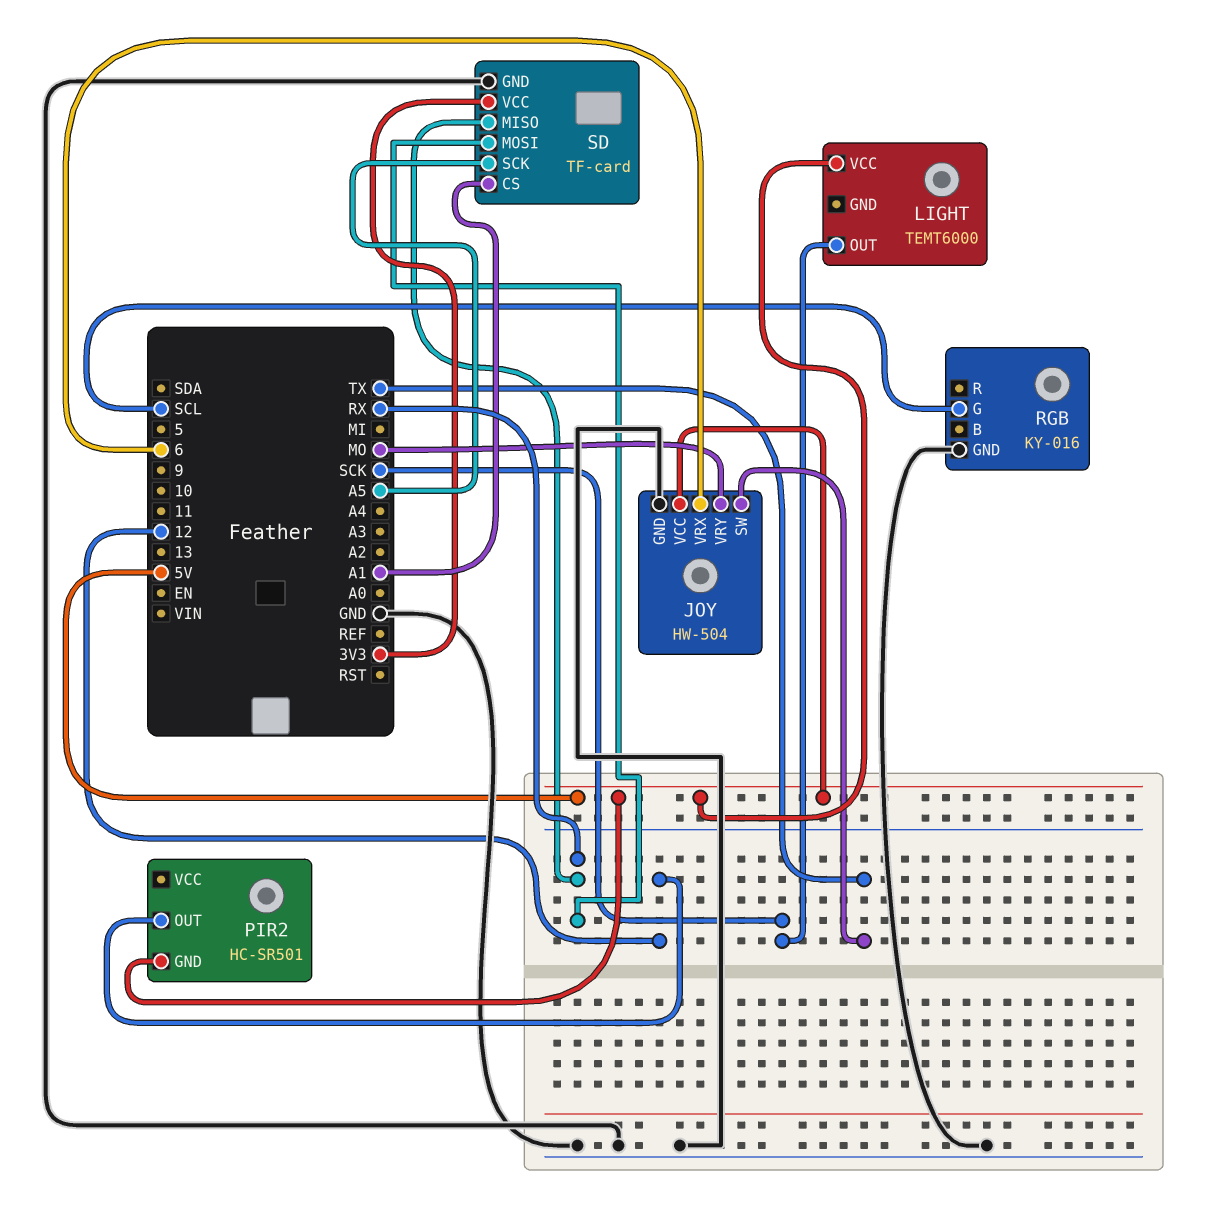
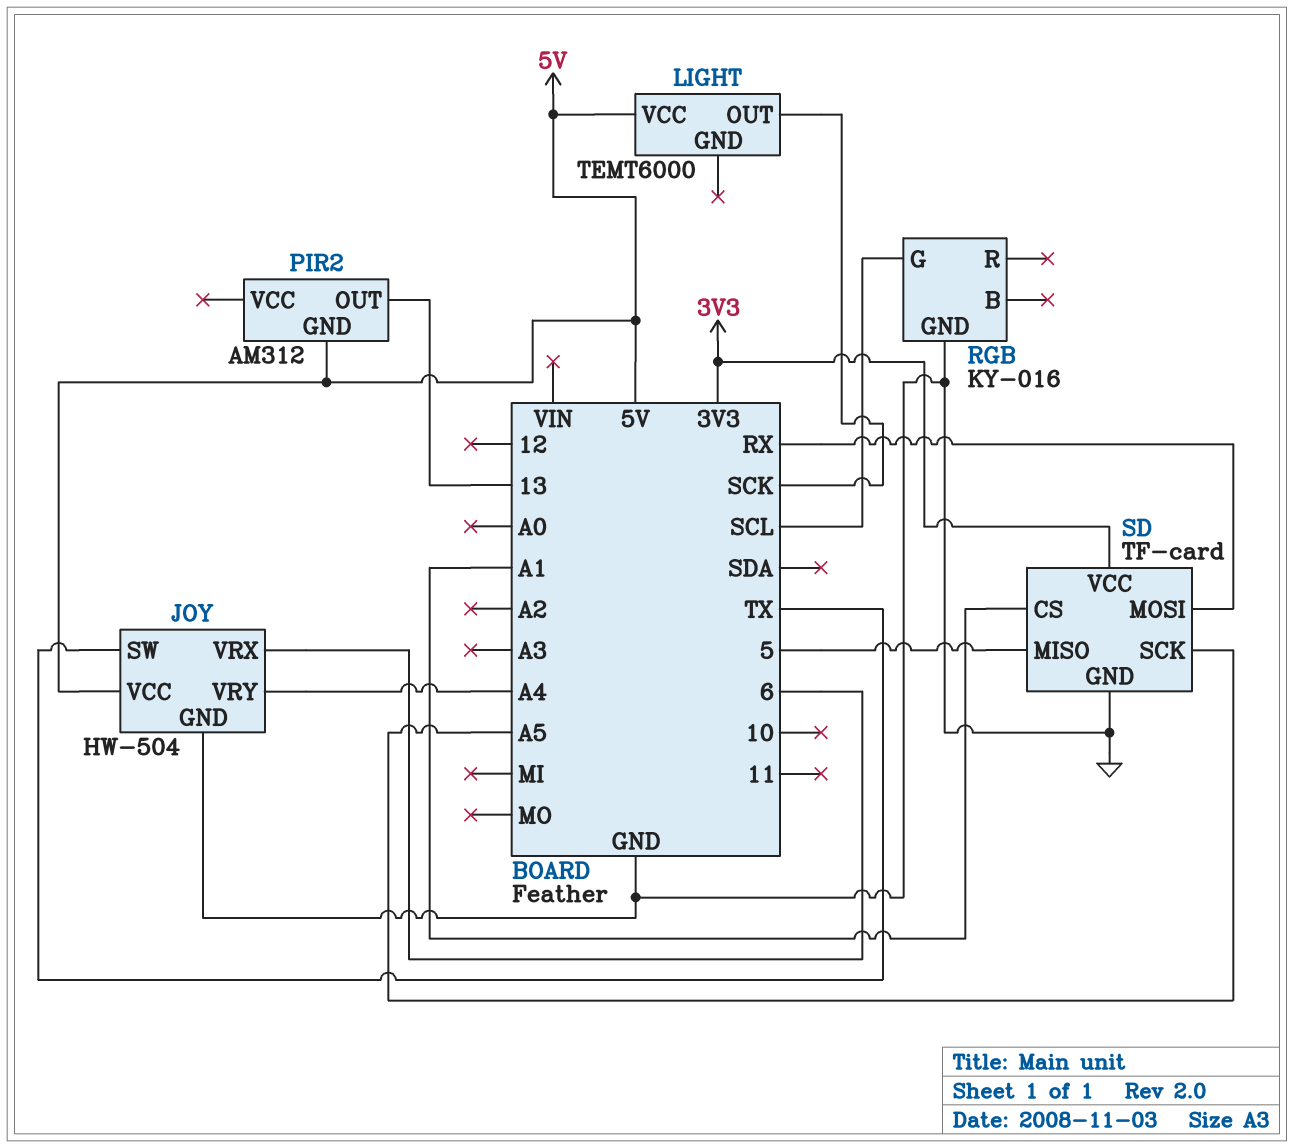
JOY pin VRY: MO -> A4
PIR2: HC-SR501 -> AM312
PIR2 pin OUT: 12 -> 13
SD pin MISO: RX -> 5

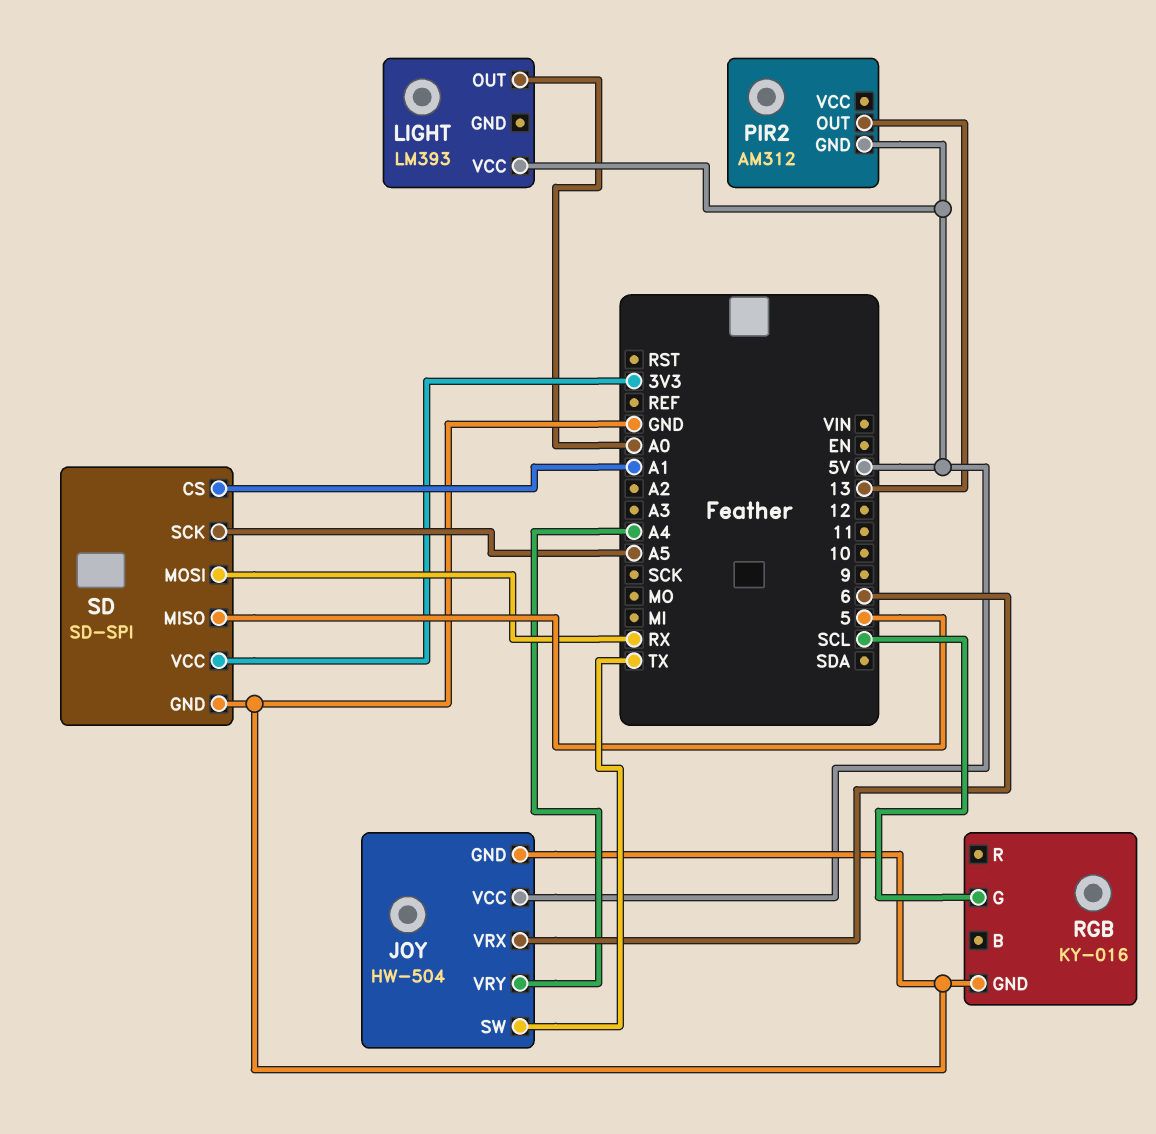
LIGHT: TEMT6000 -> LM393
LIGHT pin OUT: SCK -> A0
SD: TF-card -> SD-SPI

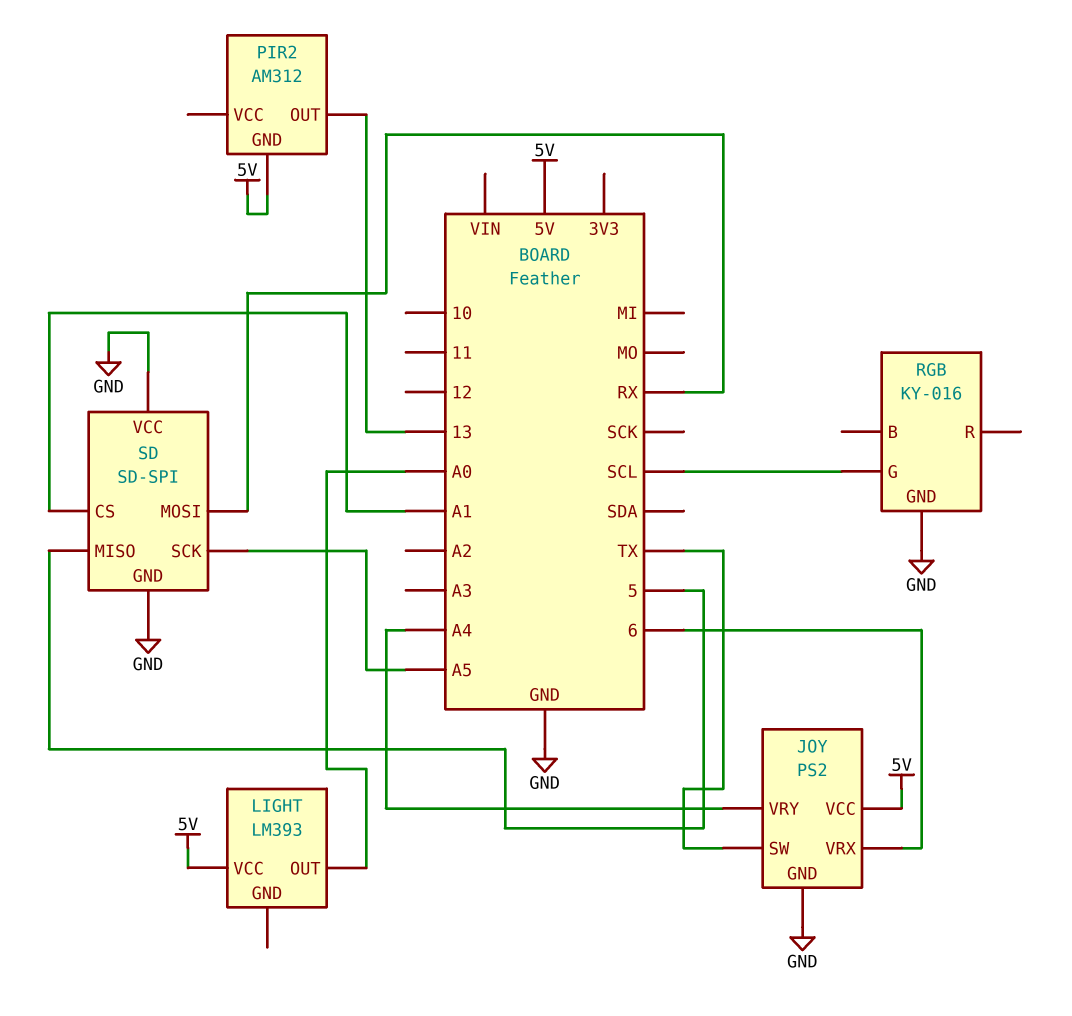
JOY: HW-504 -> PS2
SD pin VCC: 3V3 -> GND

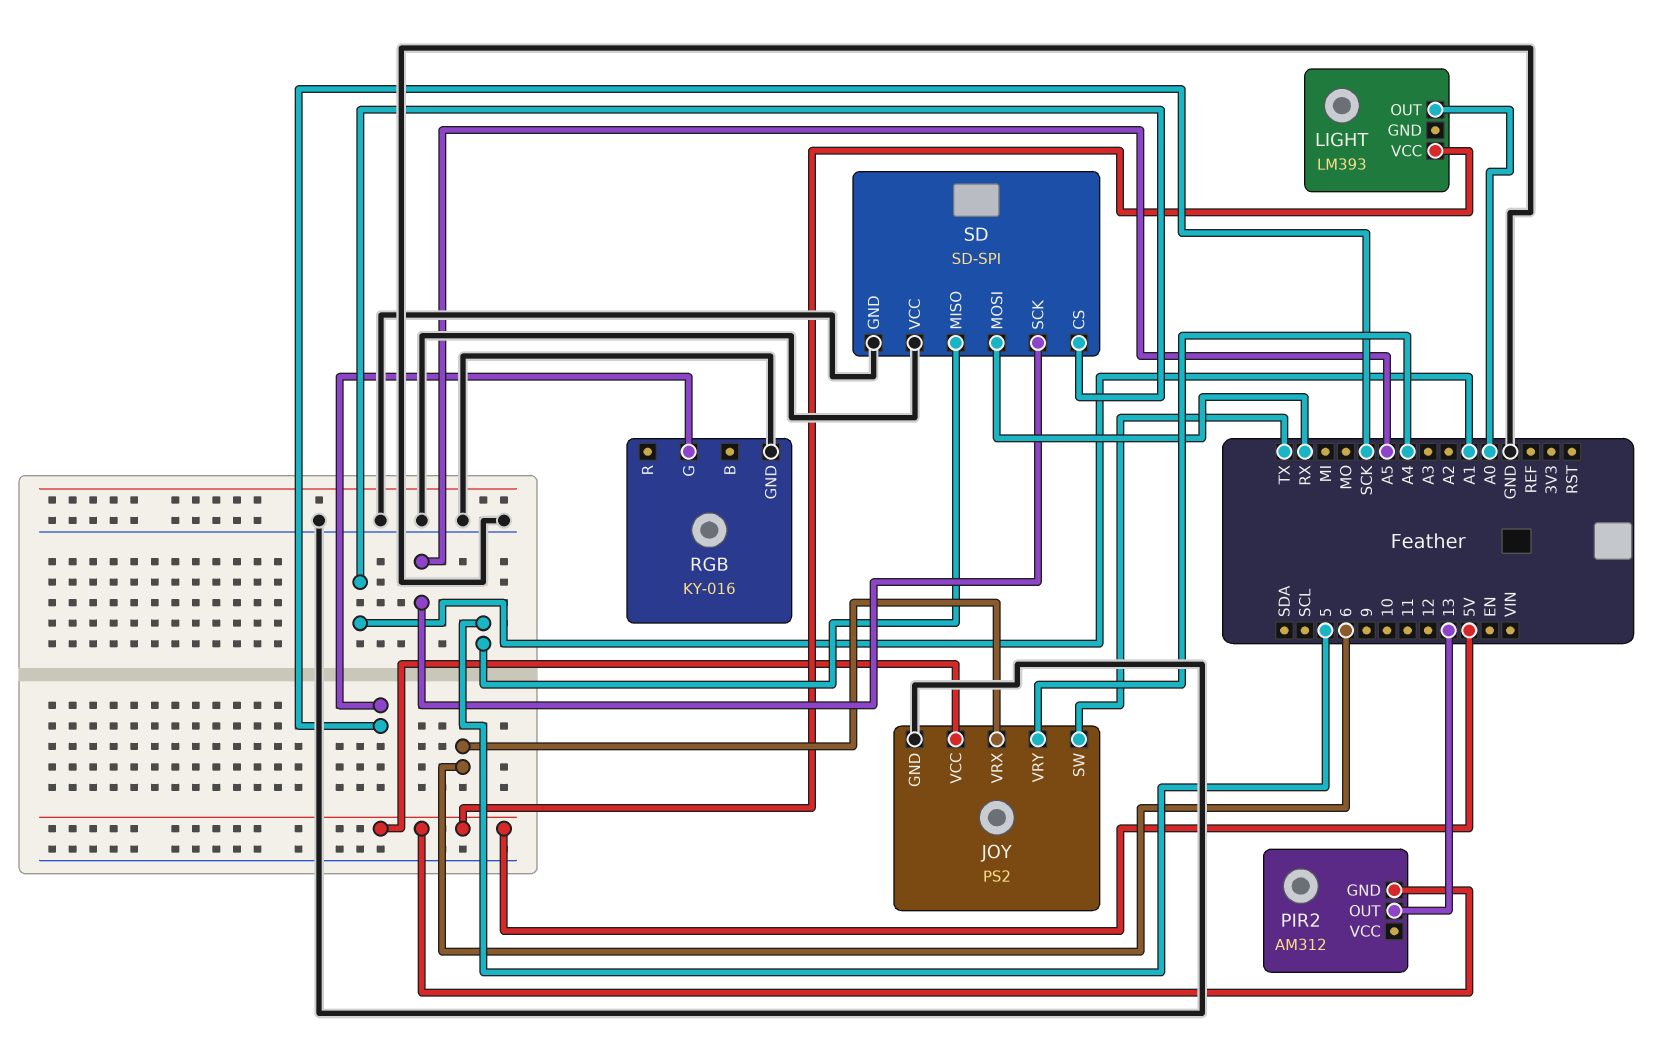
RGB pin G: SCL -> SCK

